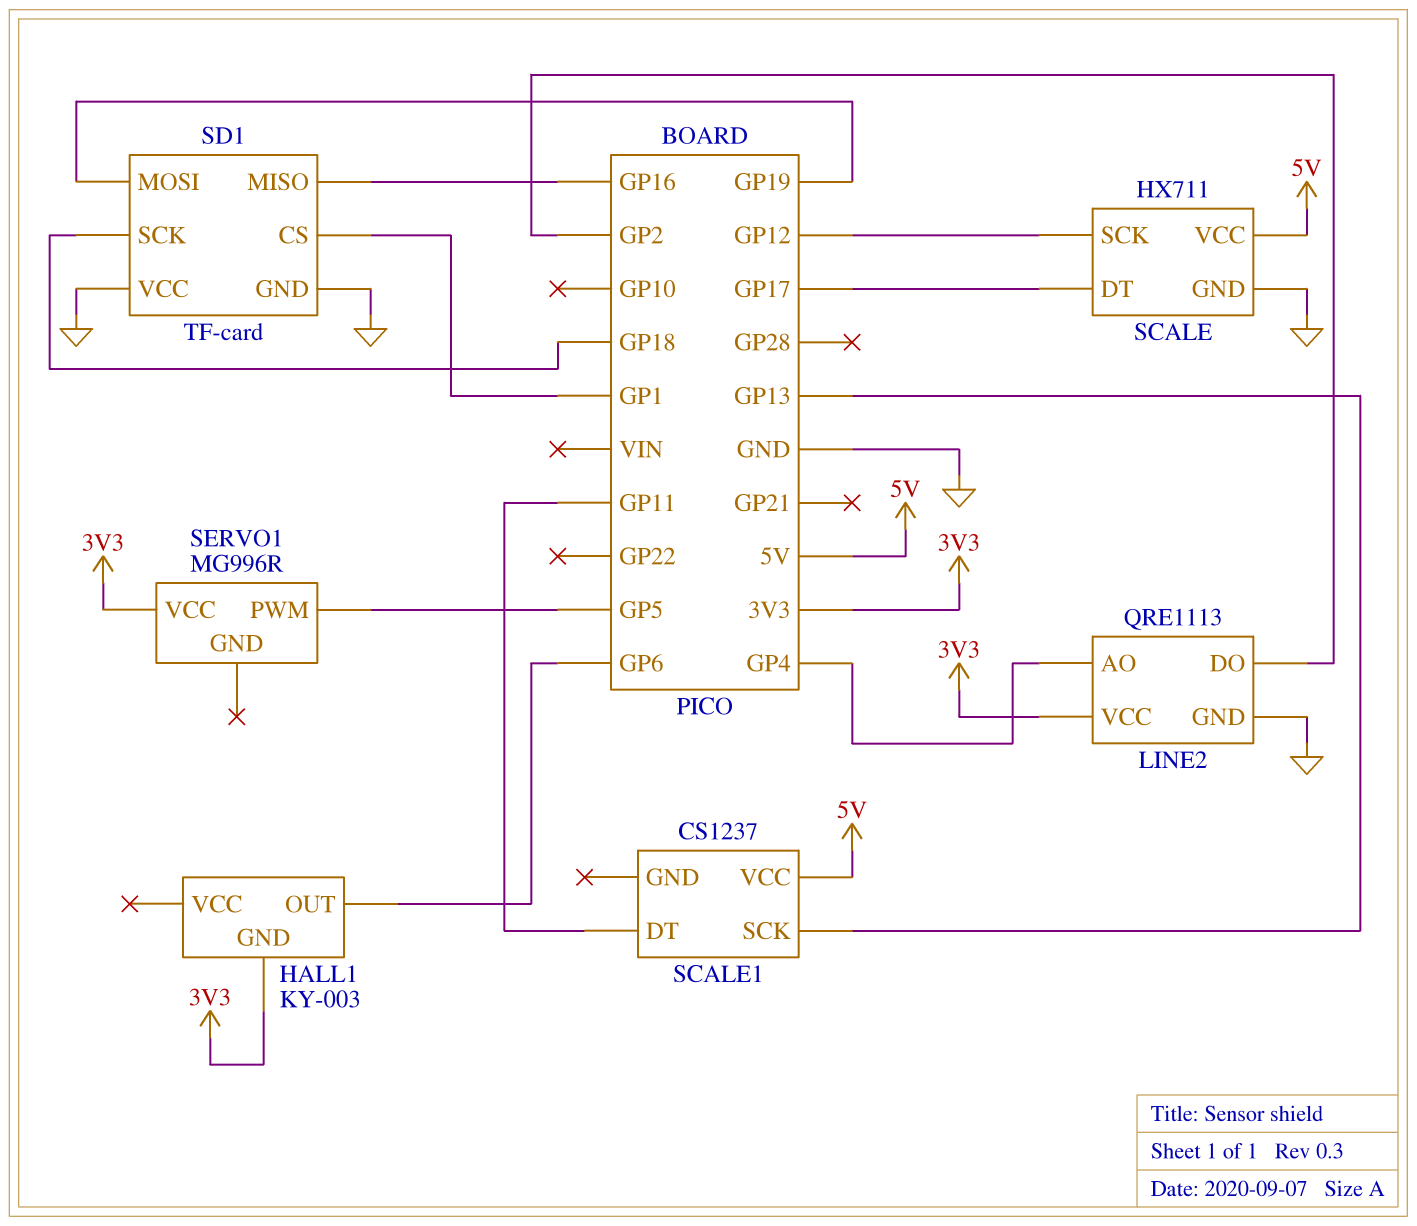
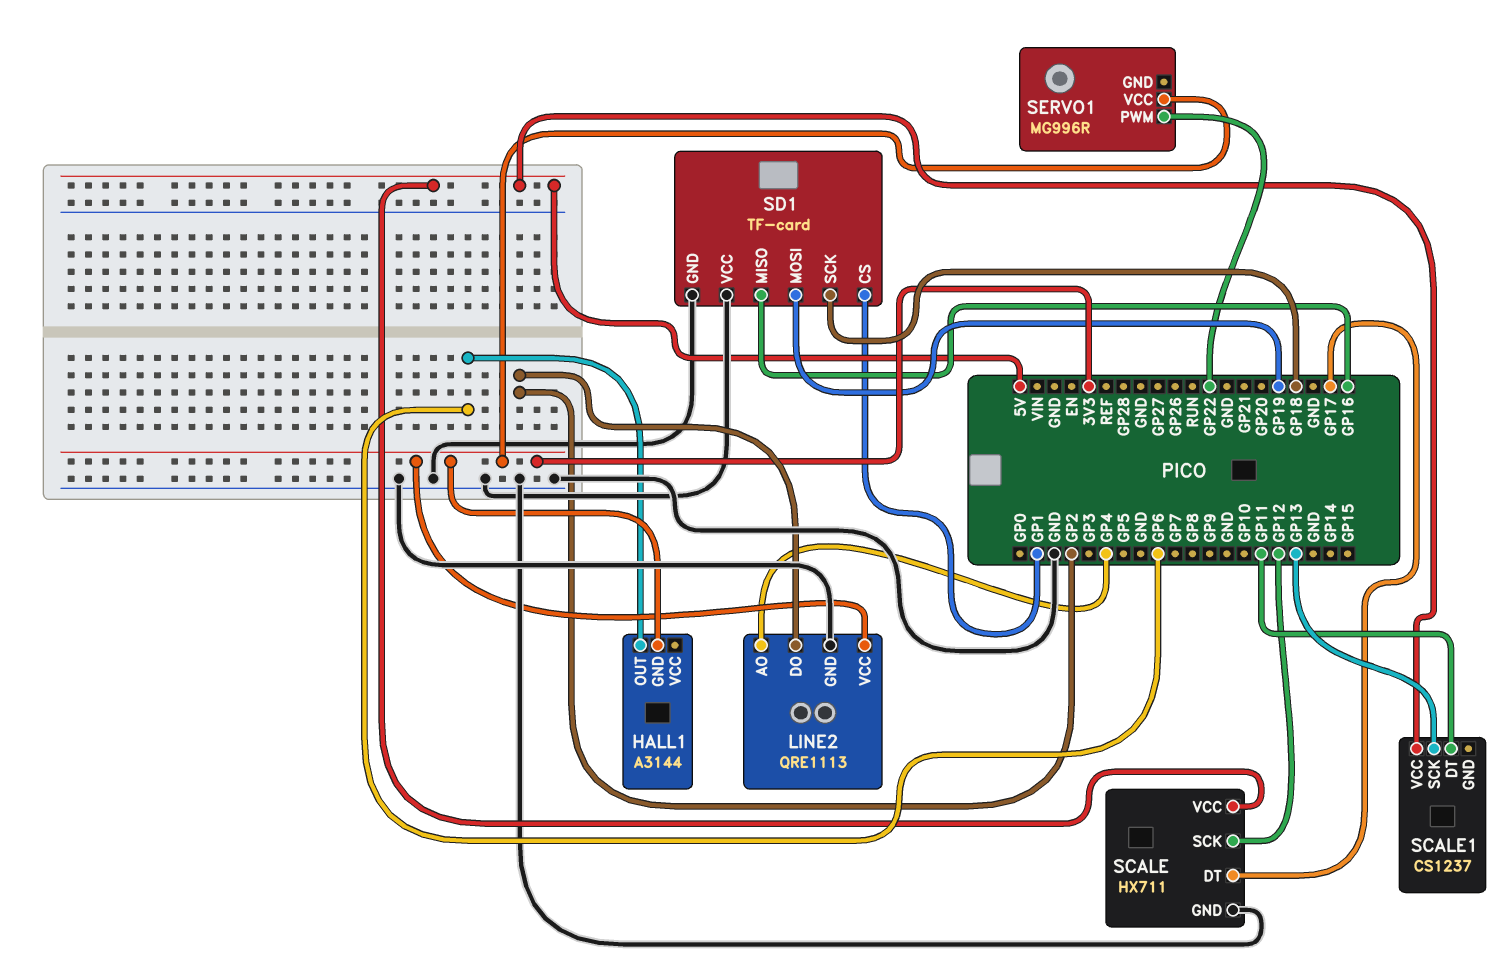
HALL1: KY-003 -> A3144
SERVO1 pin PWM: GP5 -> GP22

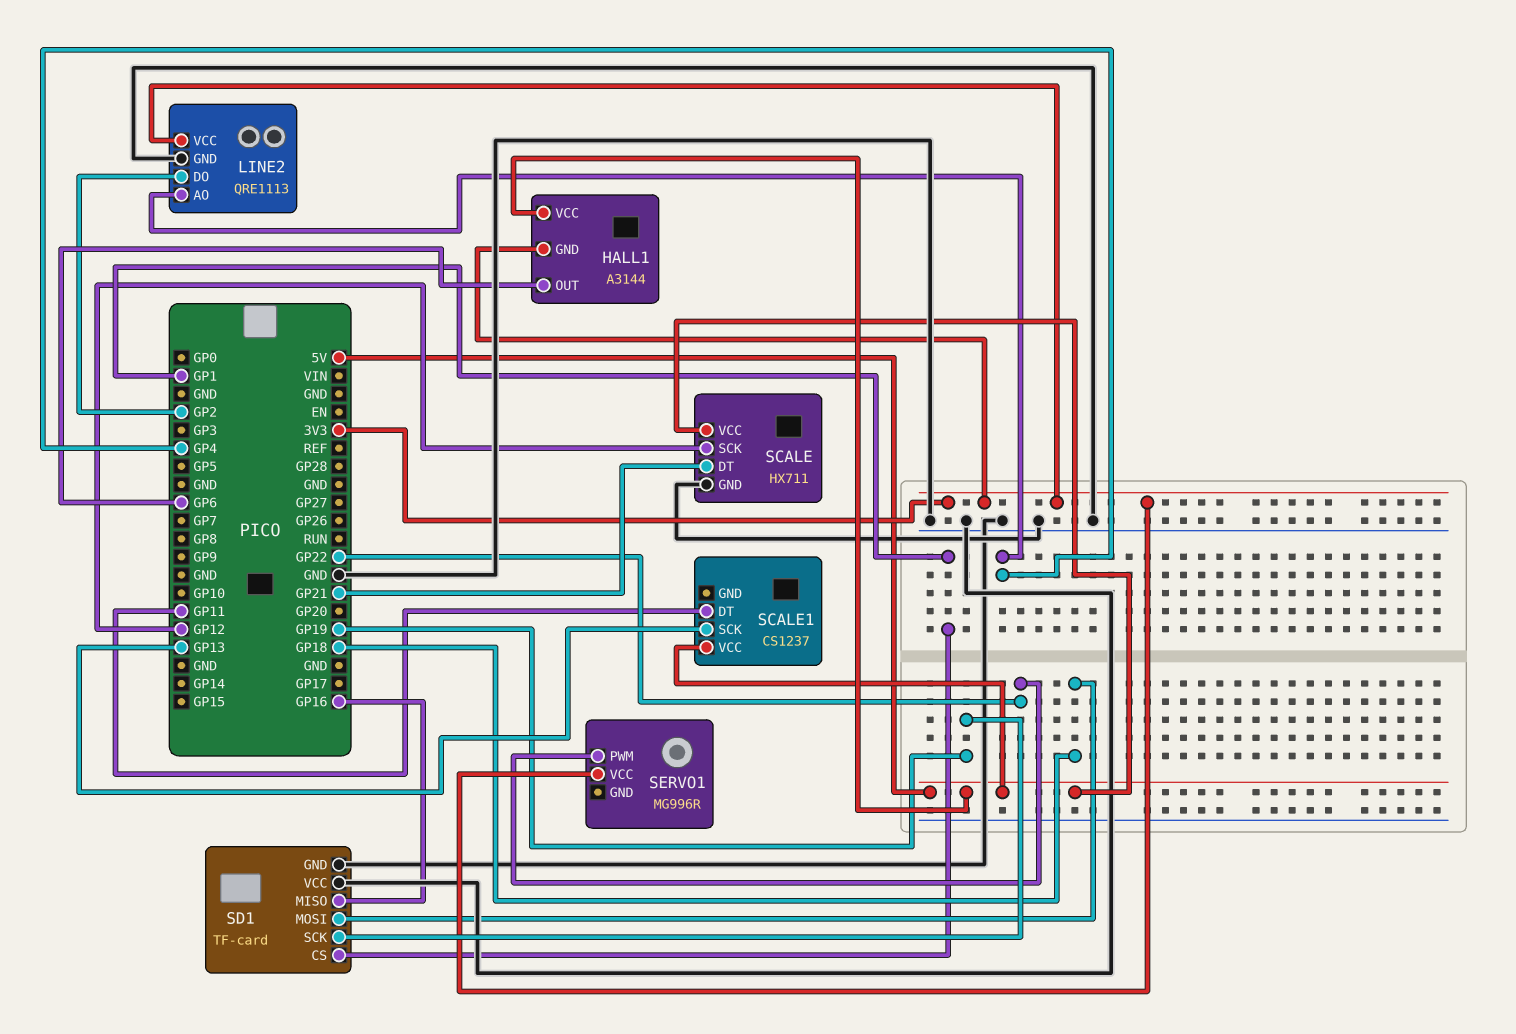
HALL1 pin VCC: none -> 5V
SCALE pin DT: GP17 -> GP21
SD1 pin MOSI: GP19 -> GP18
SD1 pin SCK: GP18 -> GP19

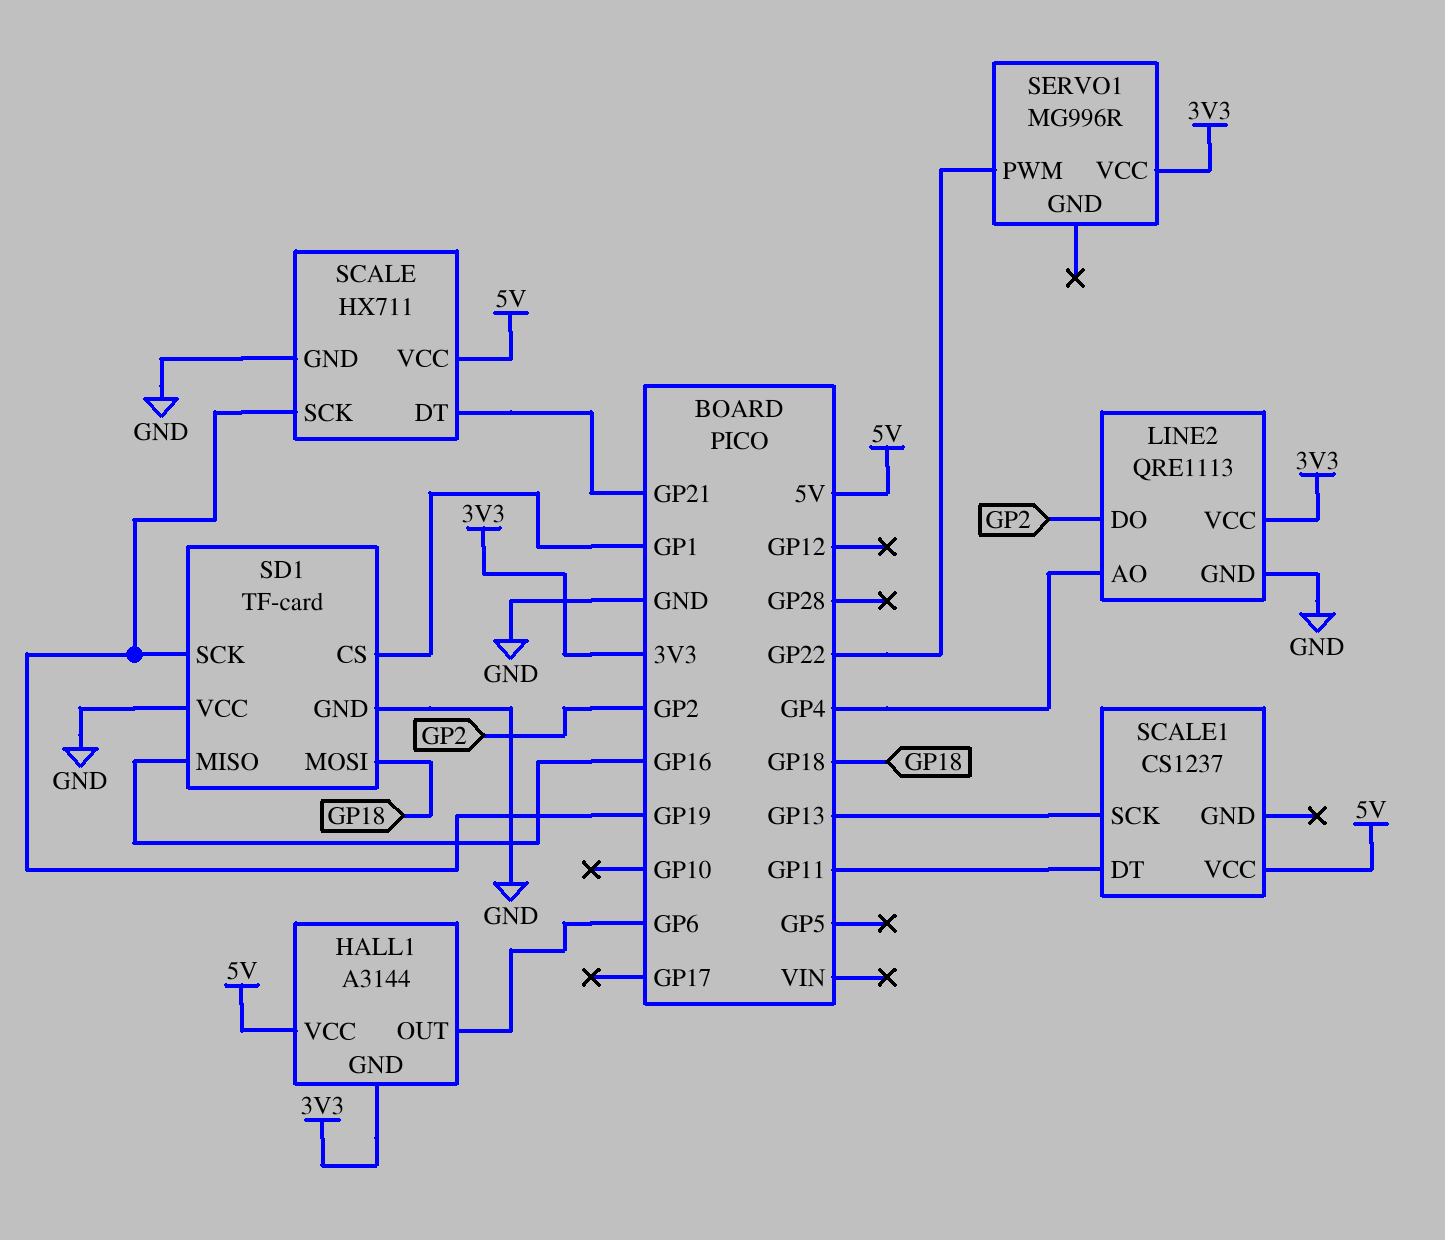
SCALE pin SCK: GP12 -> GP19

